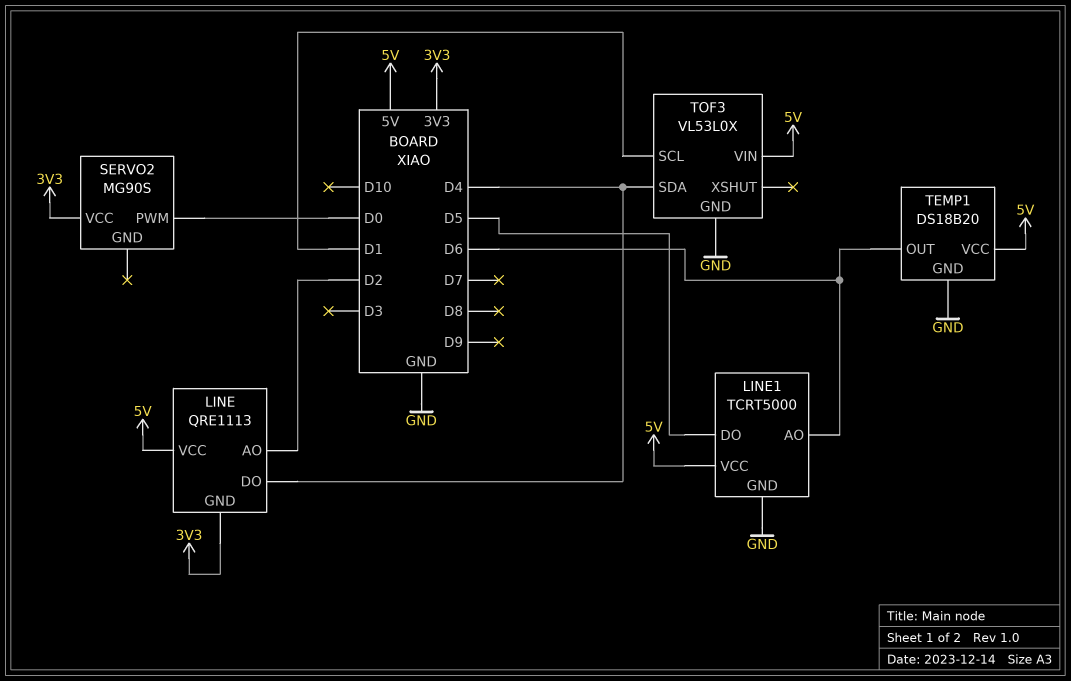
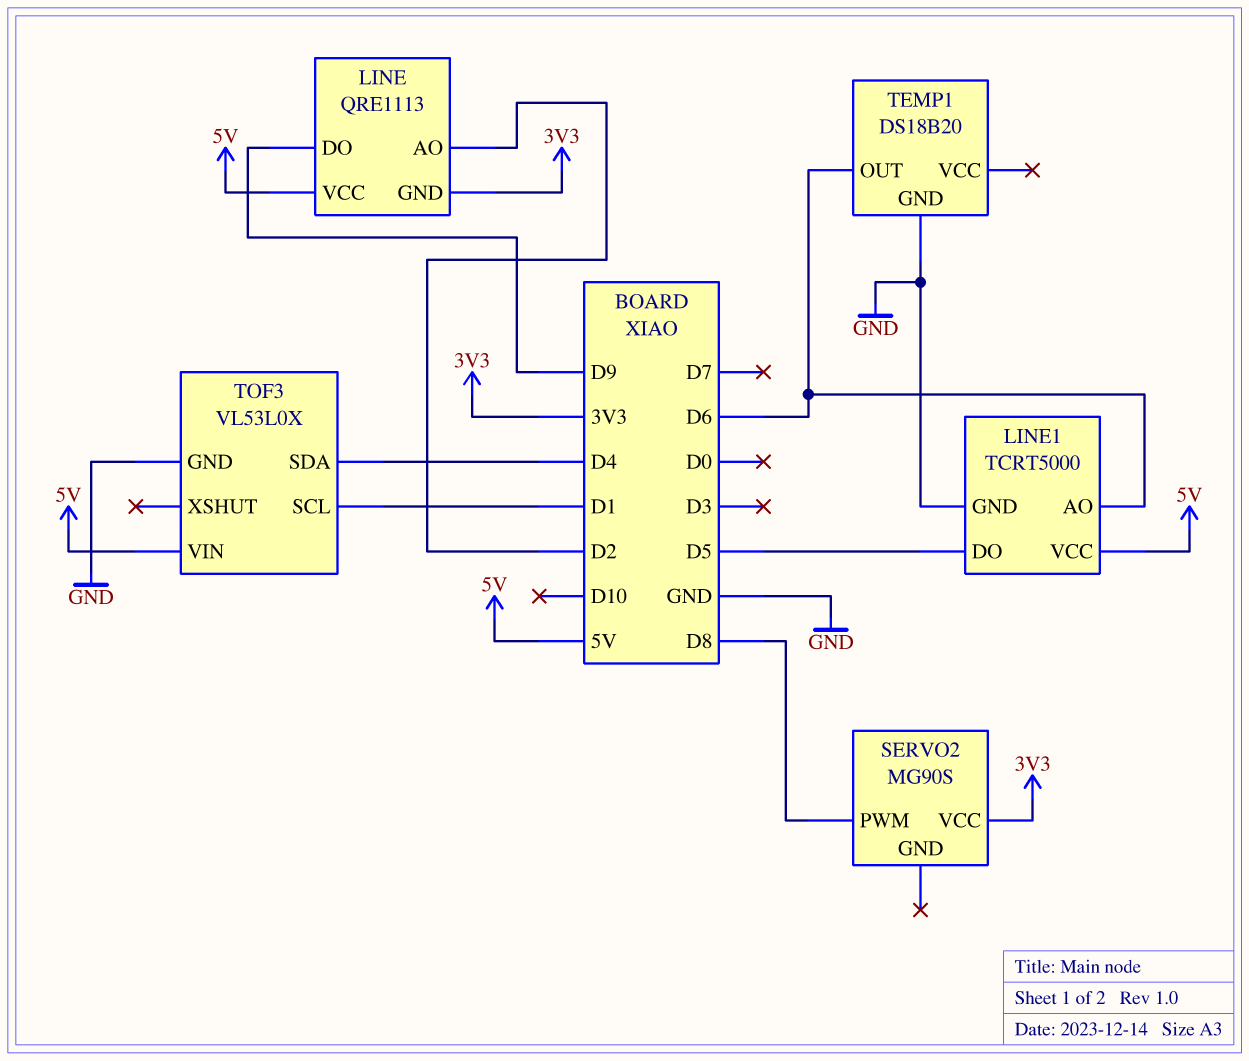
LINE pin DO: D4 -> D9
SERVO2 pin PWM: D0 -> D8
TEMP1 pin VCC: 5V -> none

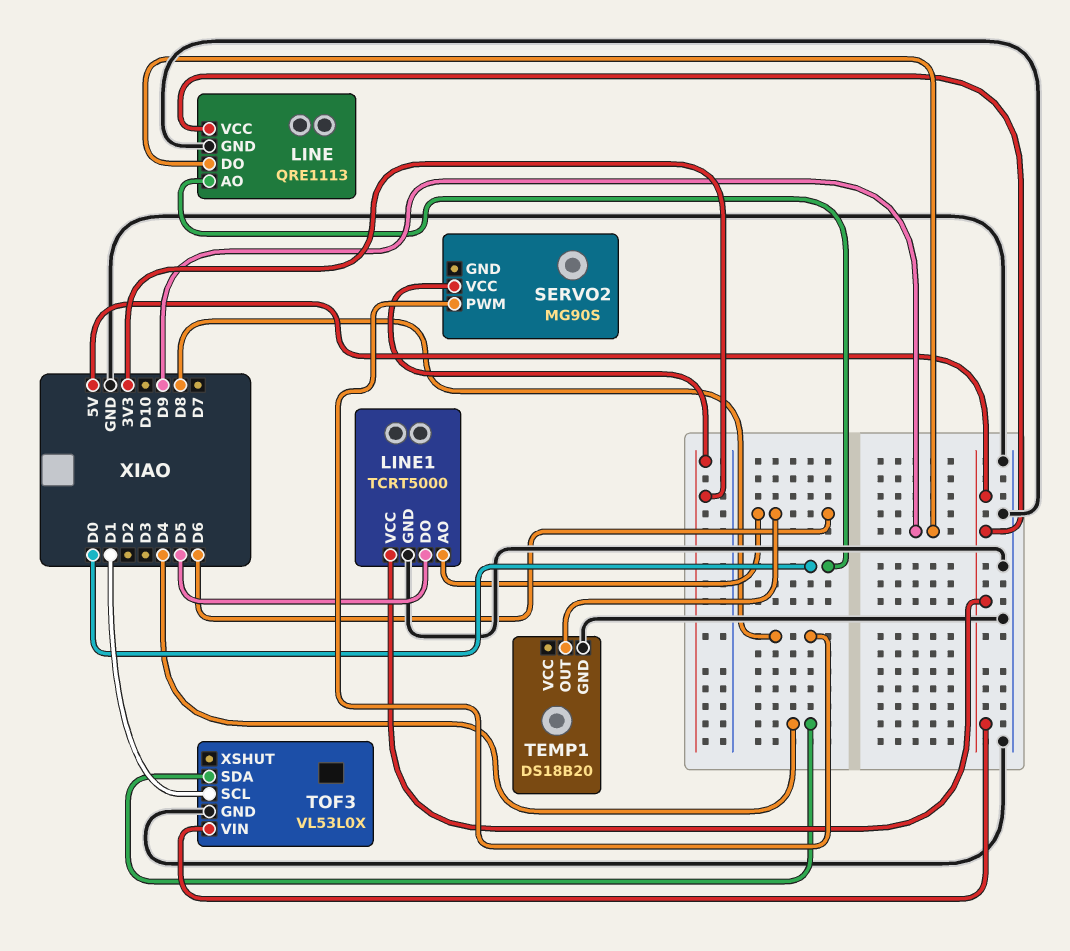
LINE pin AO: D2 -> D0
LINE pin GND: 3V3 -> GND

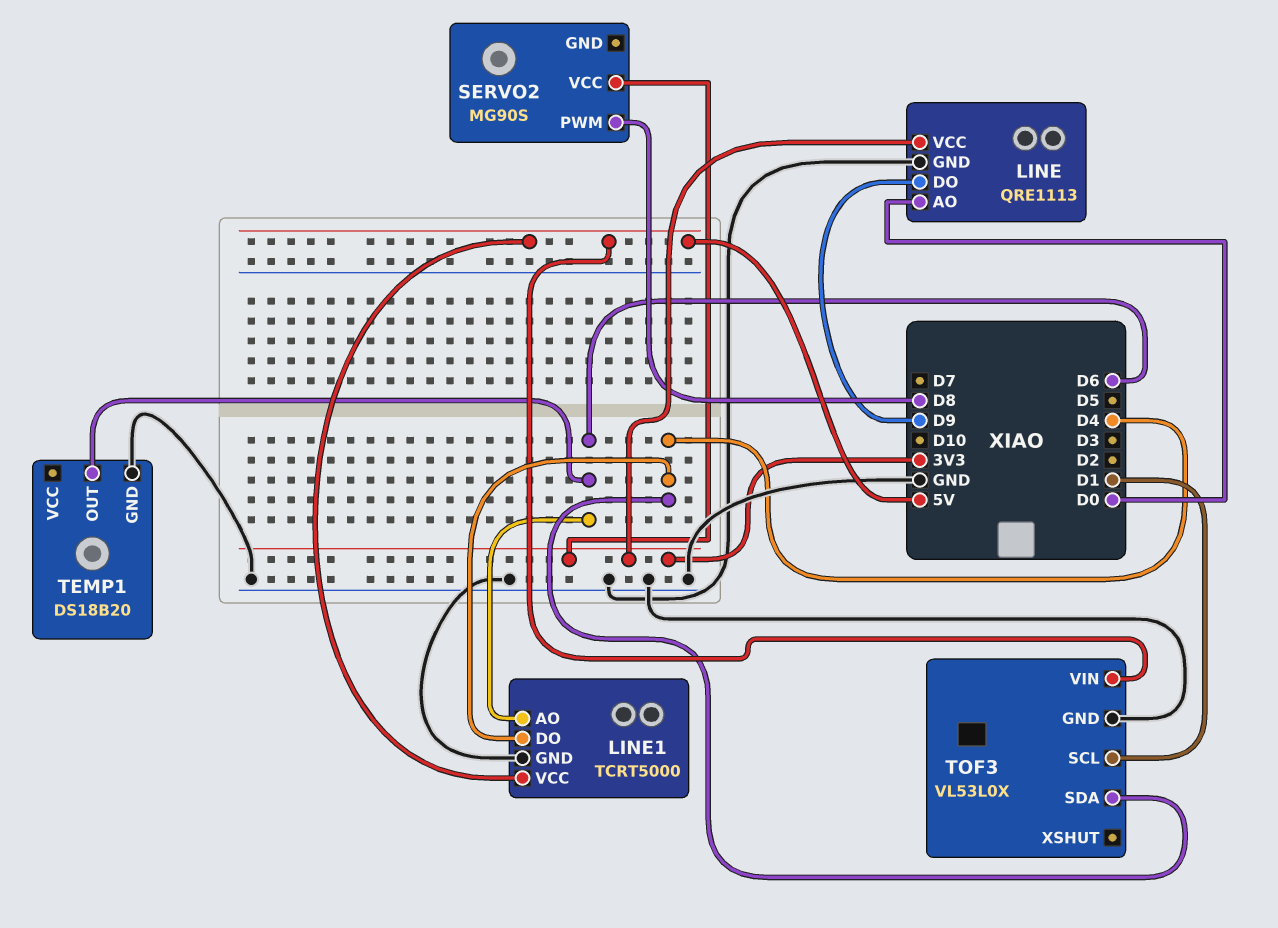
LINE pin VCC: 5V -> 3V3
LINE1 pin DO: D5 -> D4

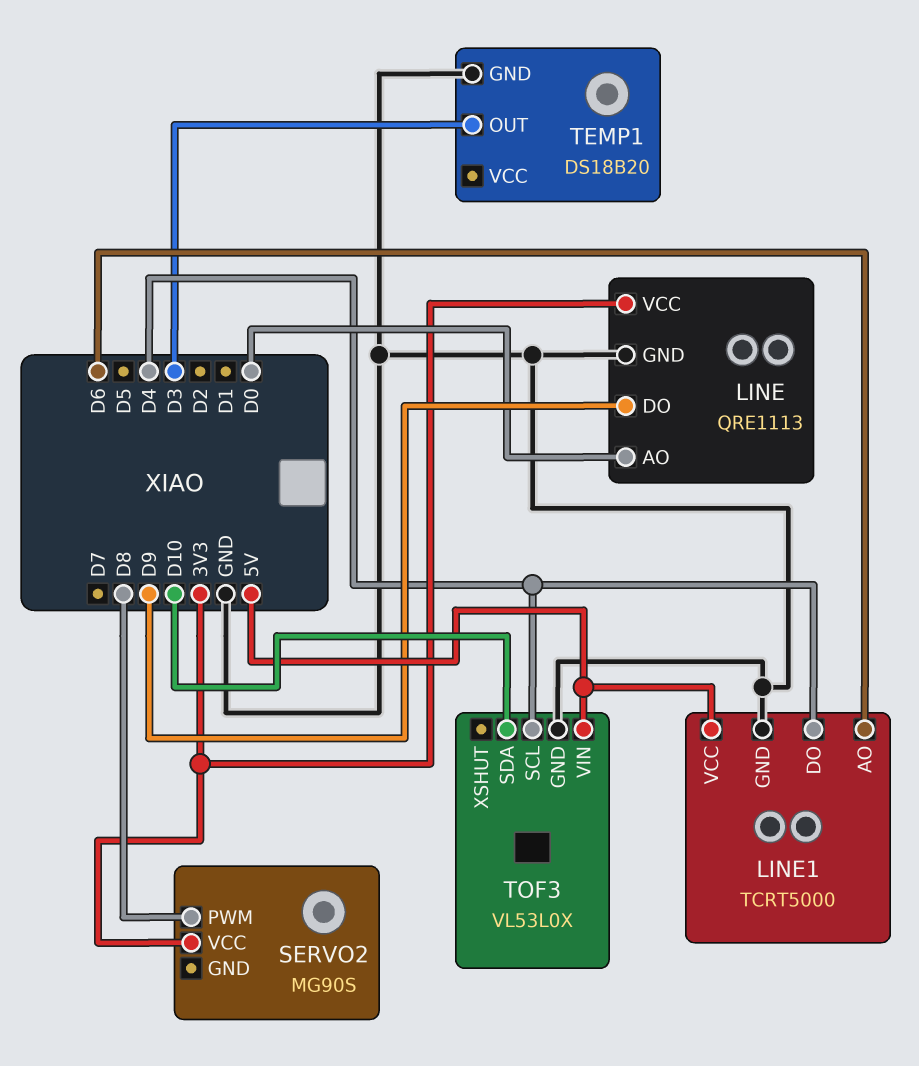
TEMP1 pin OUT: D6 -> D3
TOF3 pin SCL: D1 -> D4
TOF3 pin SDA: D4 -> D10

